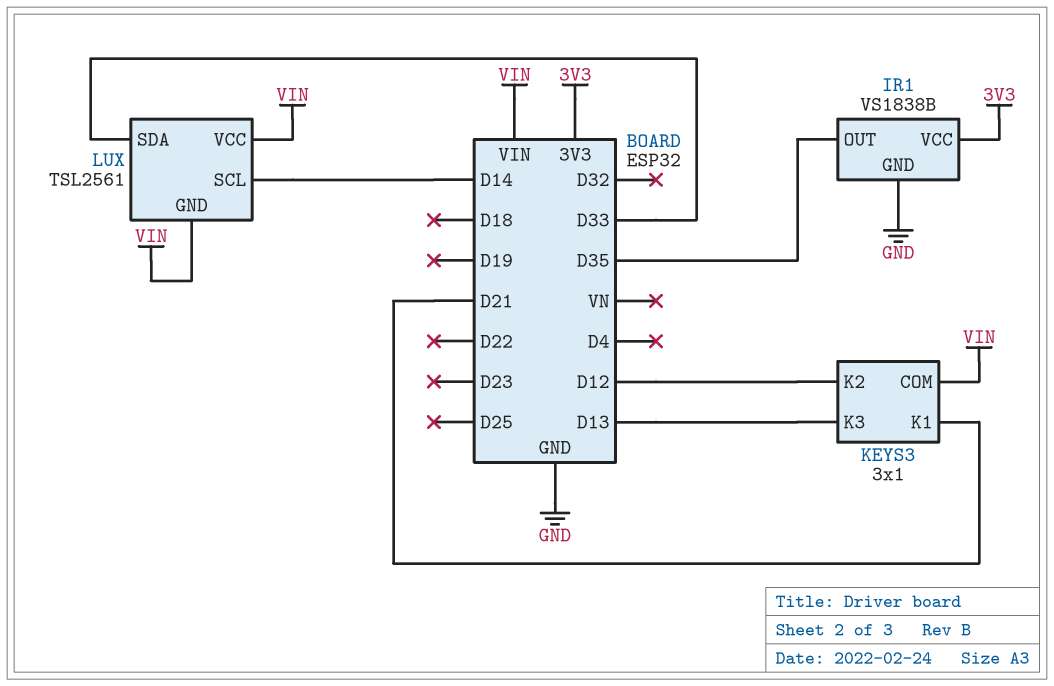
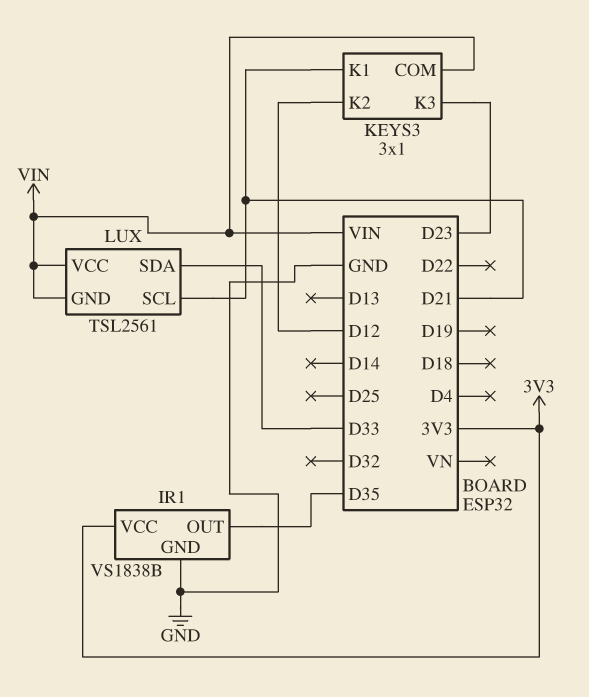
KEYS3 pin K3: D13 -> D23
LUX pin SCL: D14 -> D21

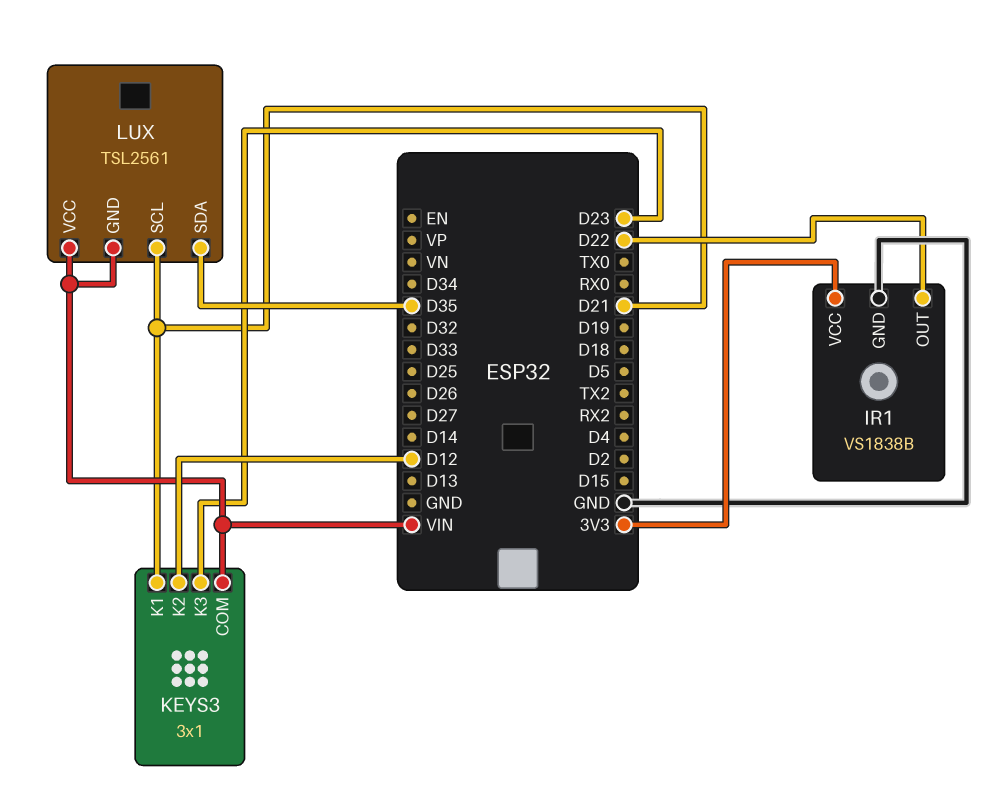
IR1 pin OUT: D35 -> D22
LUX pin SDA: D33 -> D35

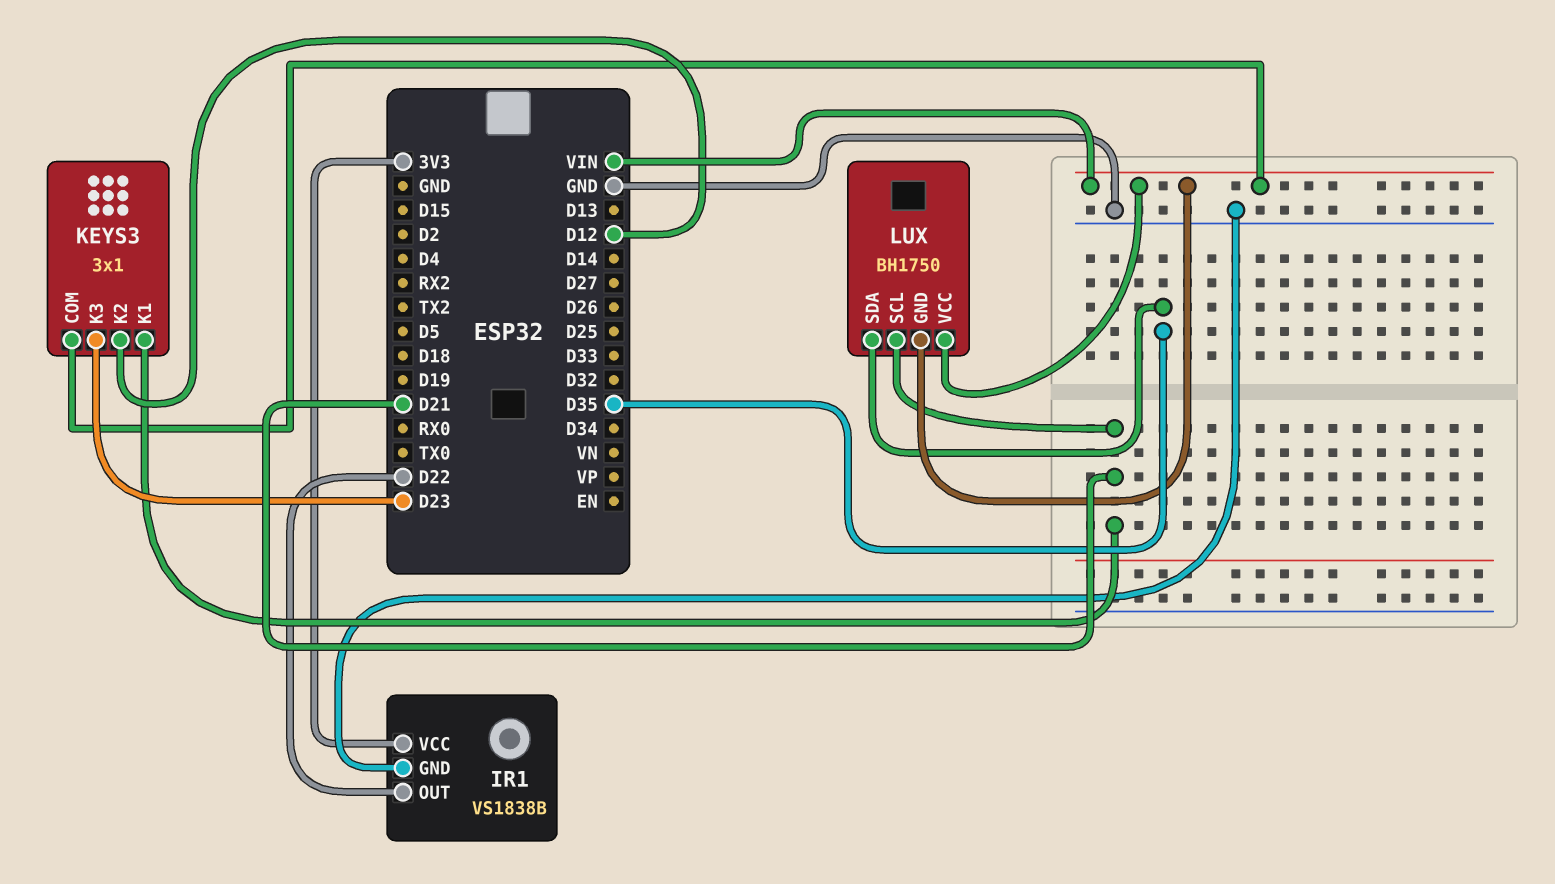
LUX: TSL2561 -> BH1750

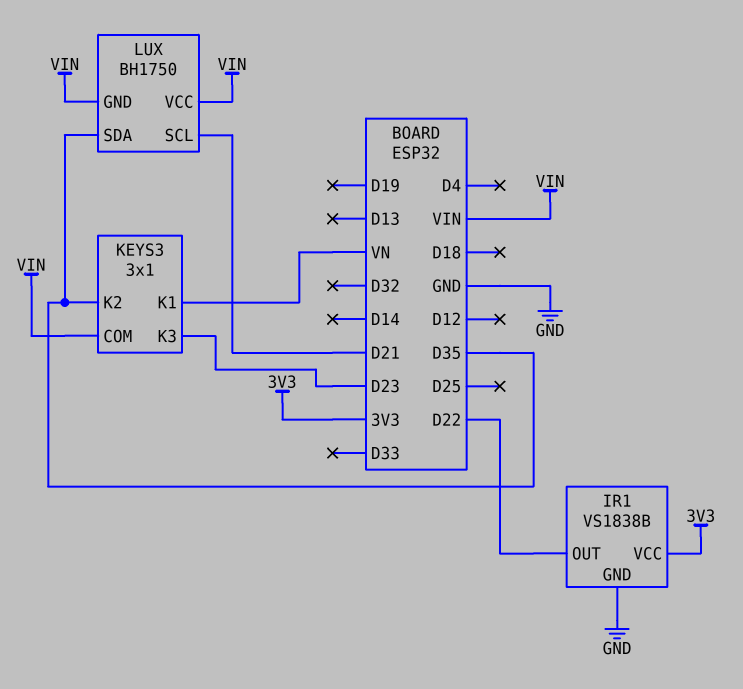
KEYS3 pin K1: D21 -> VN
KEYS3 pin K2: D12 -> D35

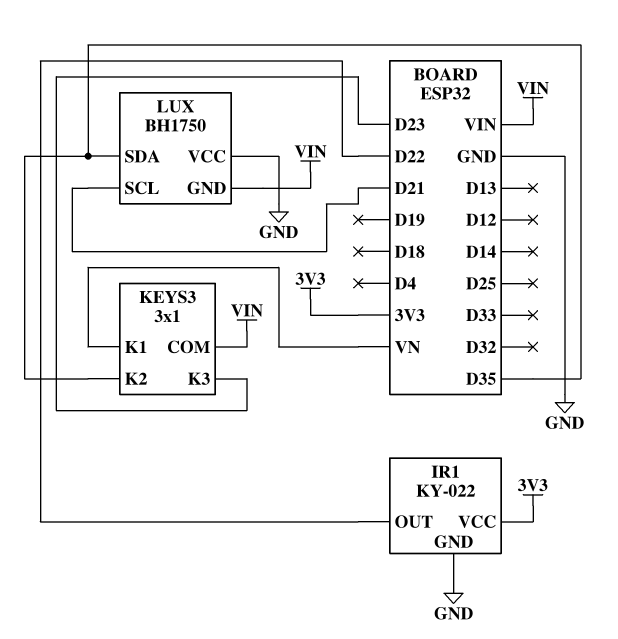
IR1: VS1838B -> KY-022
LUX pin VCC: VIN -> GND

